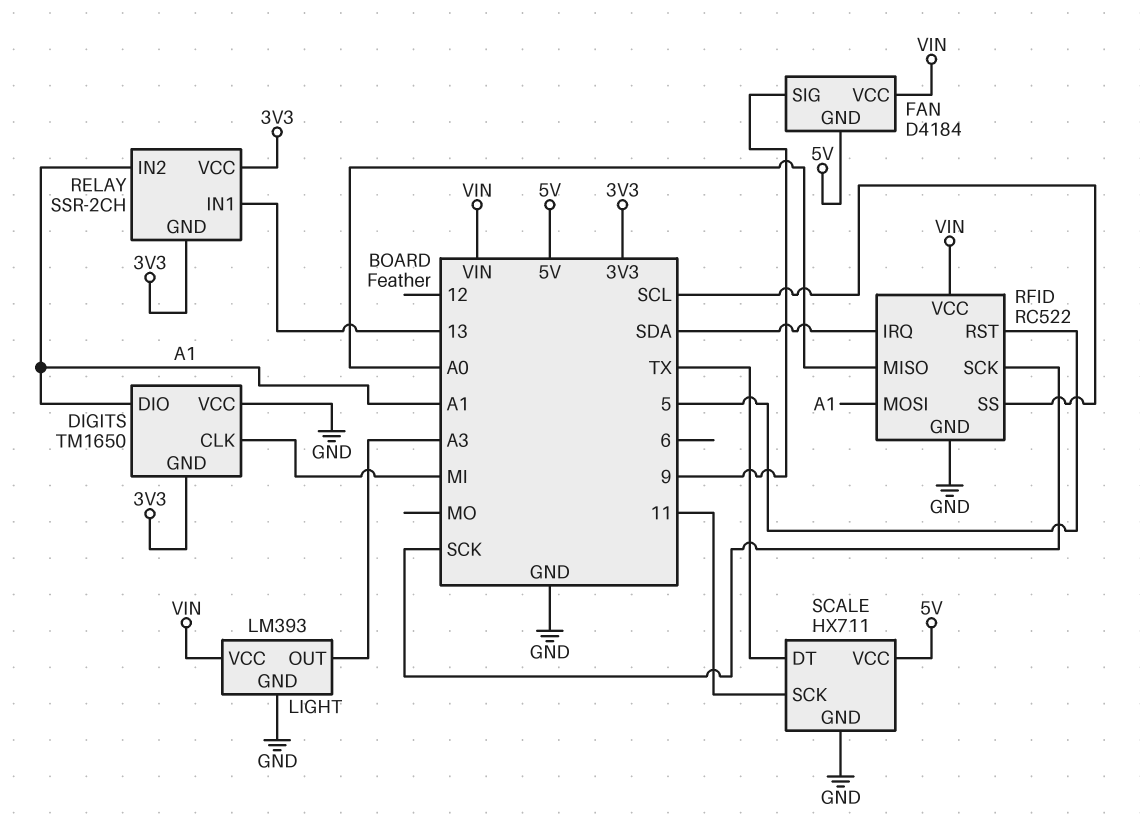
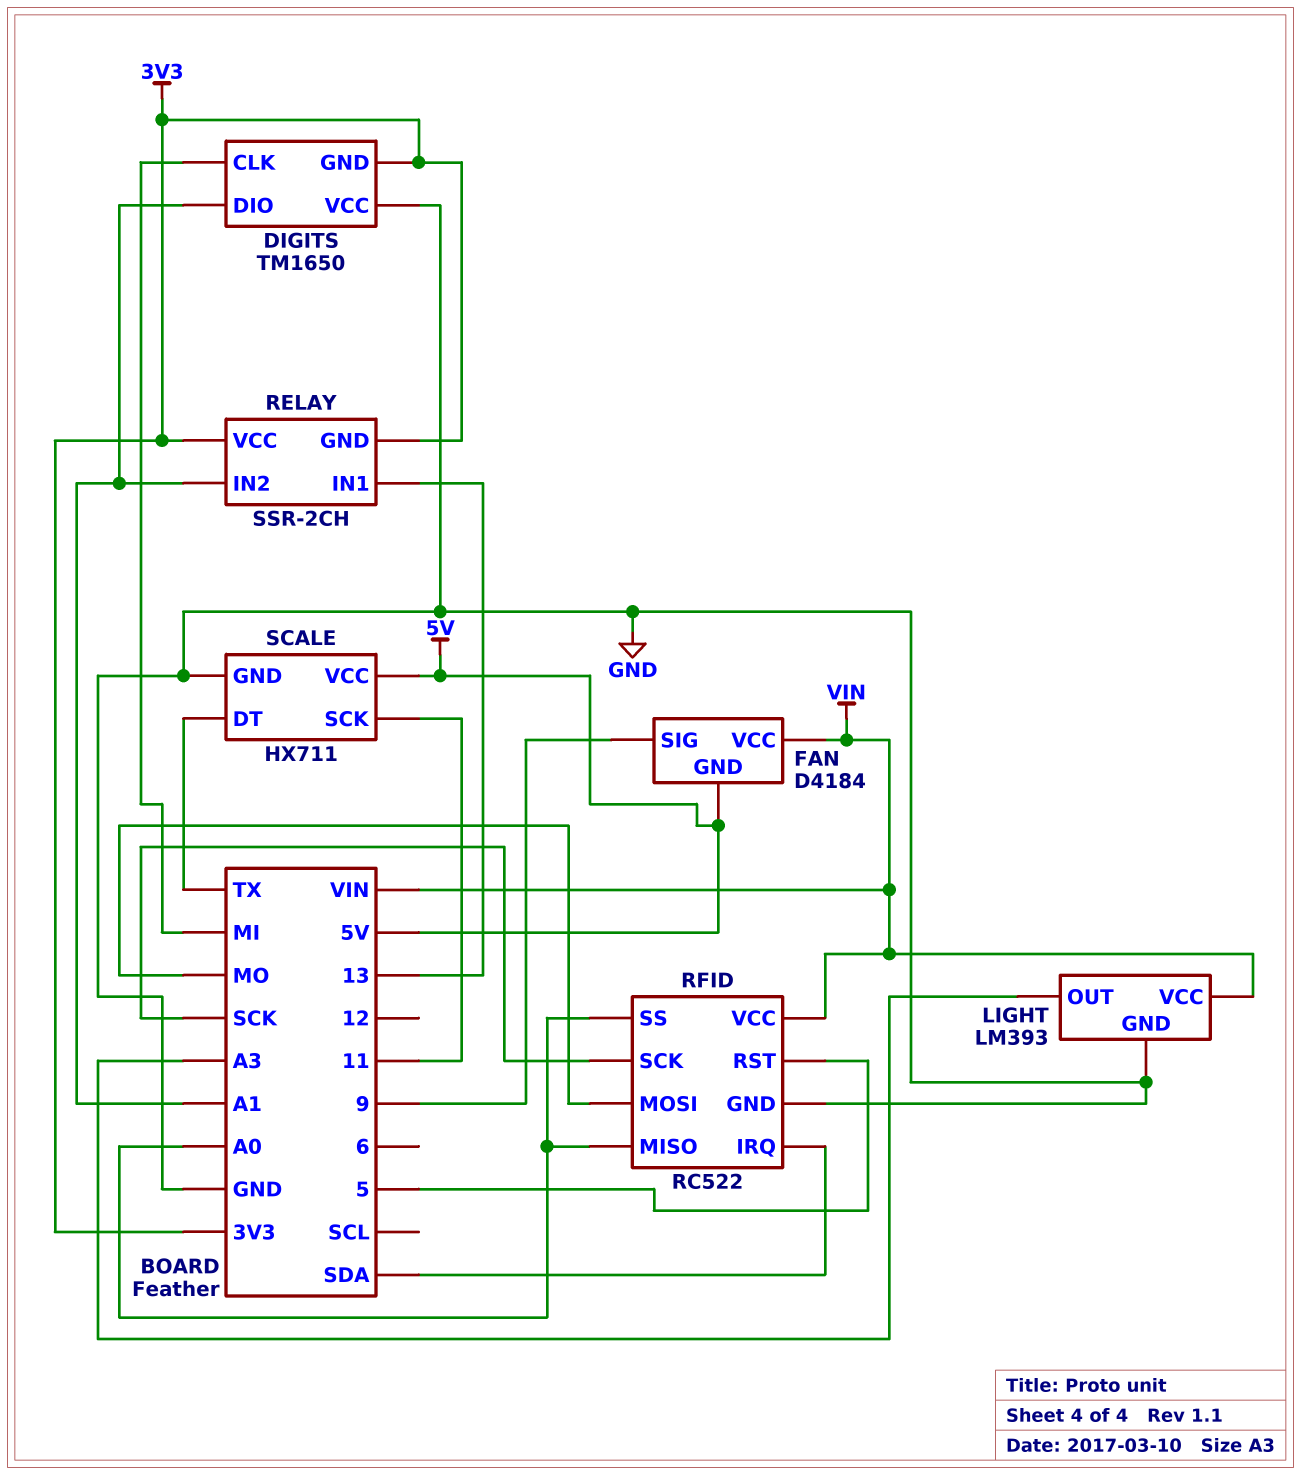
RFID pin MOSI: A1 -> MO
RFID pin SS: SCL -> A0

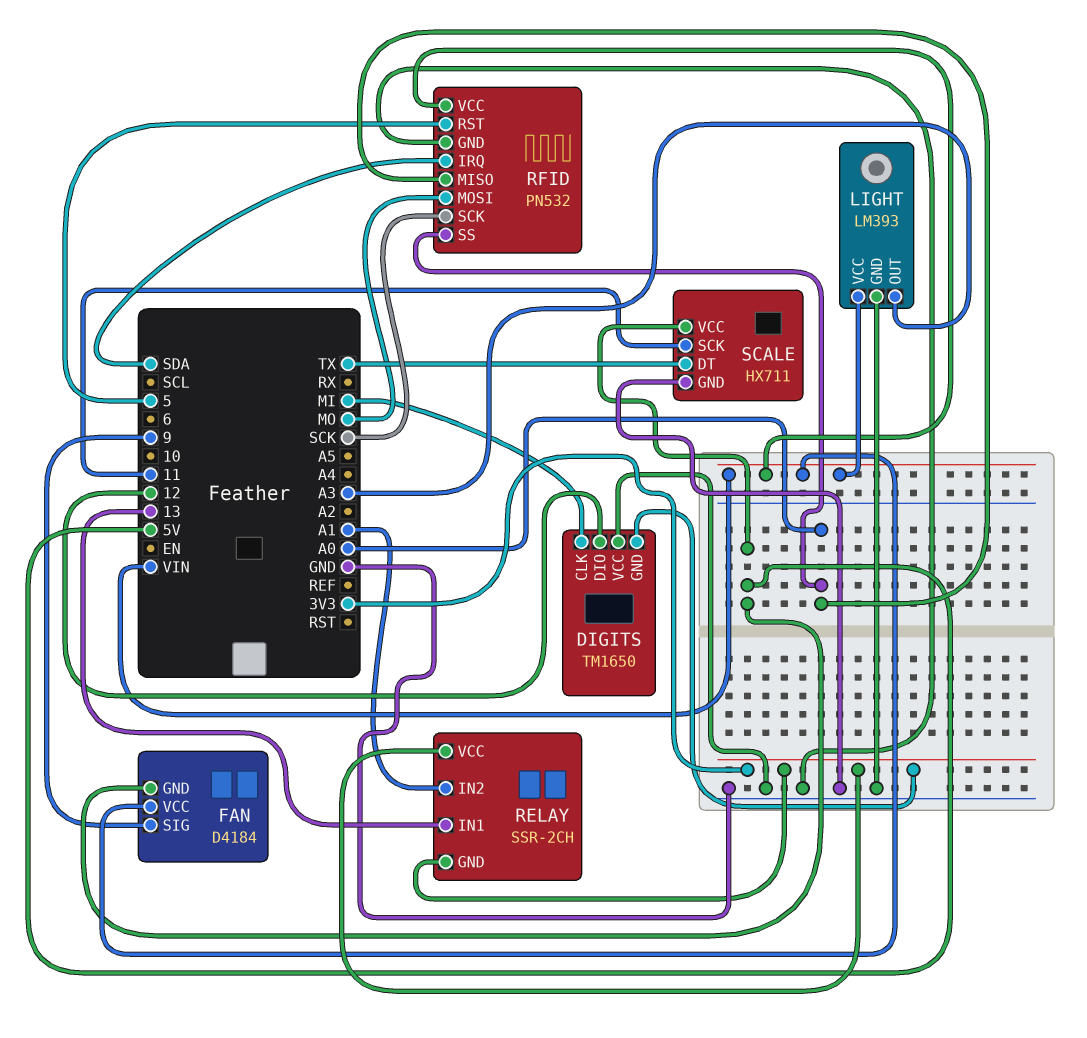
DIGITS pin DIO: A1 -> 12
RFID: RC522 -> PN532

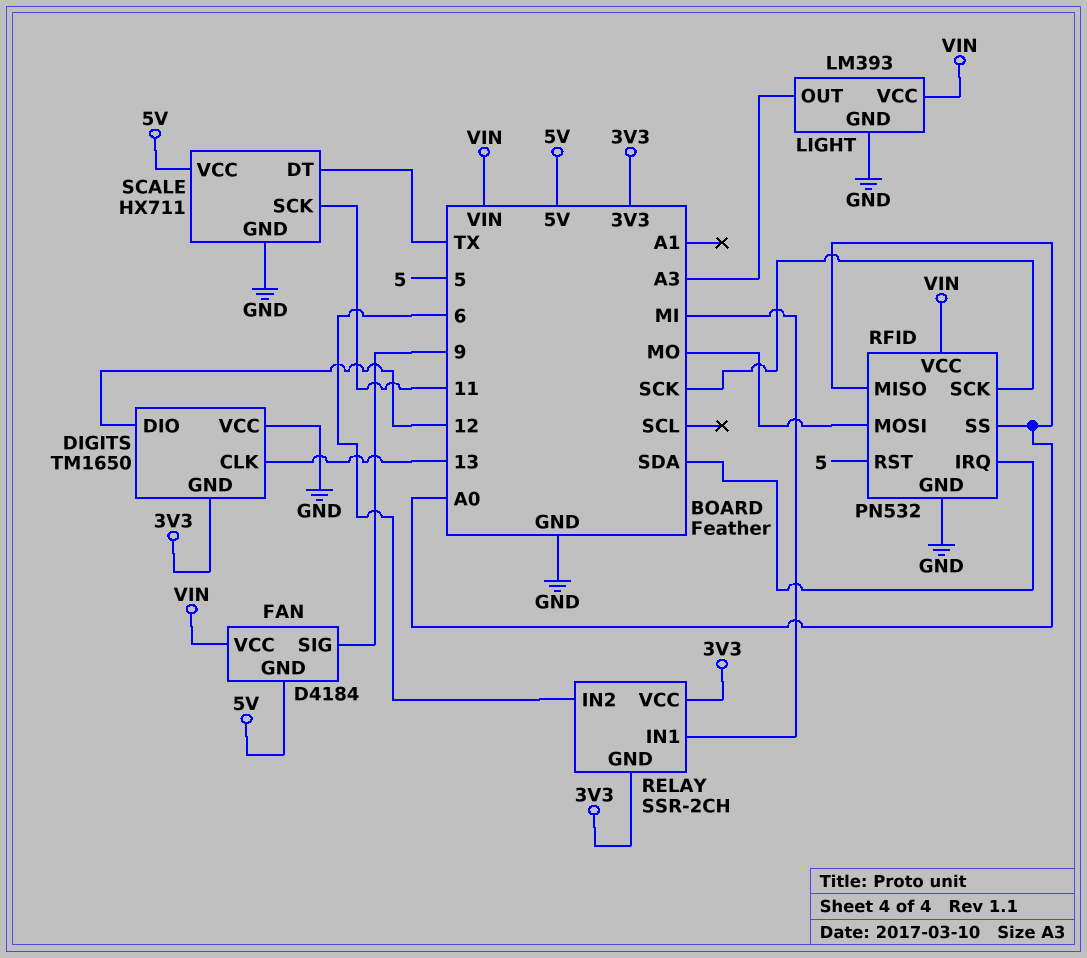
DIGITS pin CLK: MI -> 13
RELAY pin IN1: 13 -> MI
RELAY pin IN2: A1 -> 6

